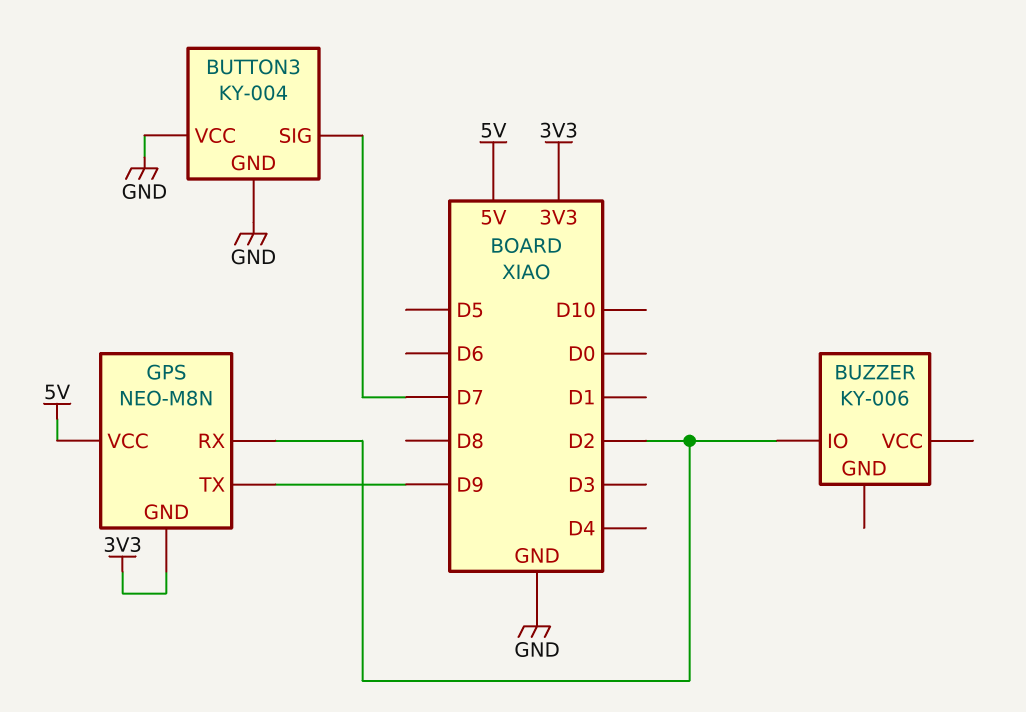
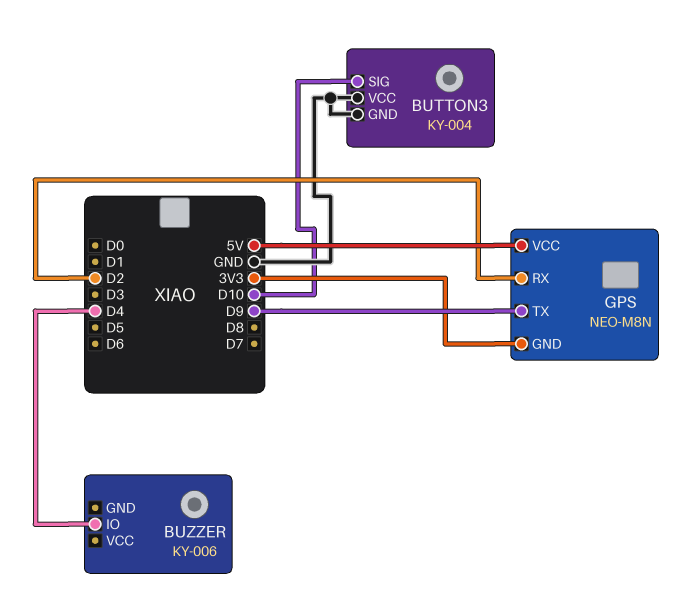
BUTTON3 pin SIG: D7 -> D10
BUZZER pin IO: D2 -> D4

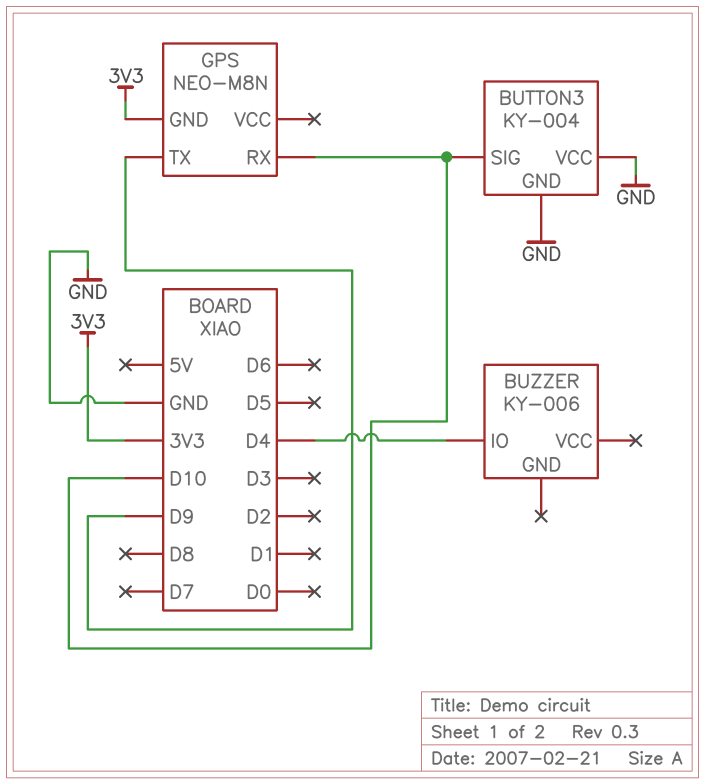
GPS pin RX: D2 -> D10
GPS pin VCC: 5V -> none

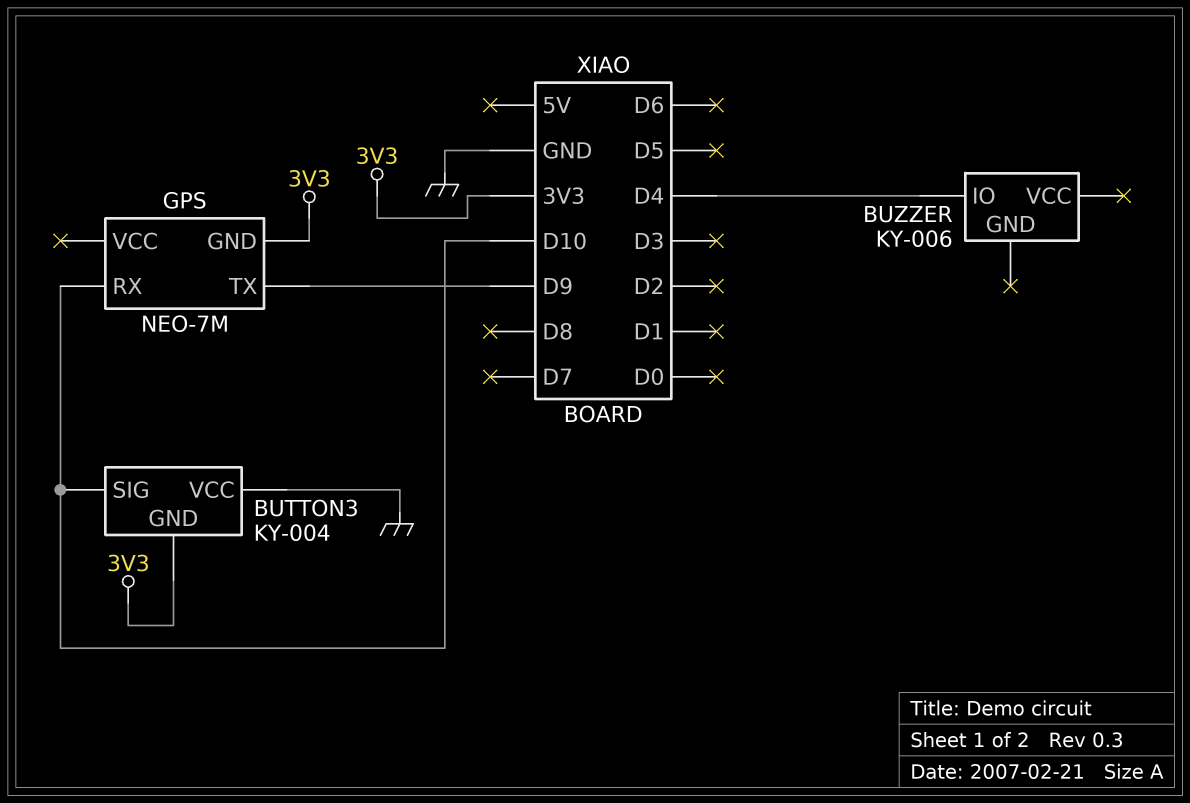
BUTTON3 pin GND: GND -> 3V3
GPS: NEO-M8N -> NEO-7M

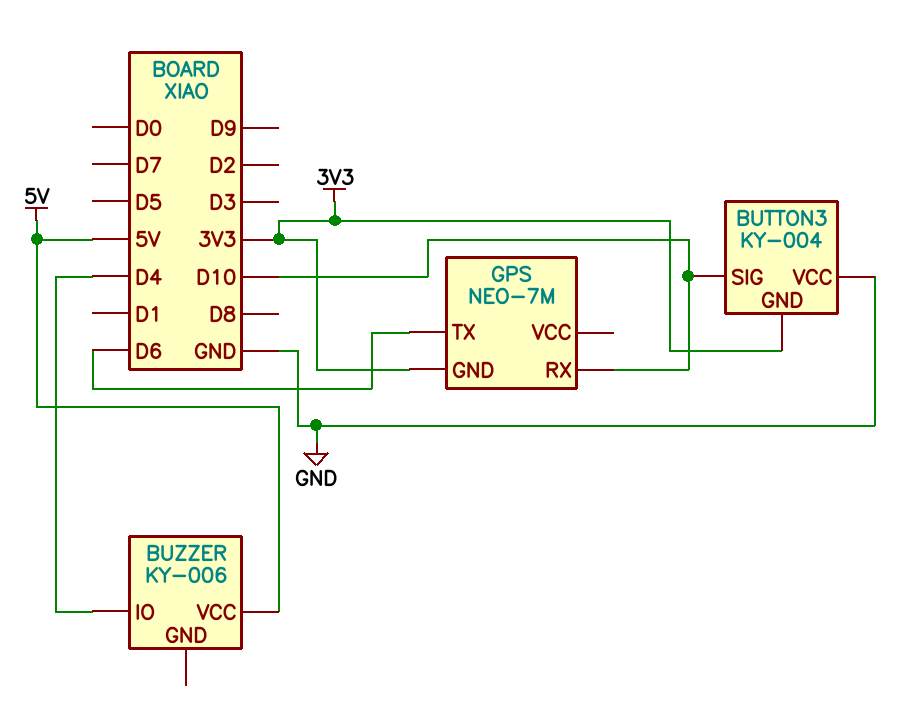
BUZZER pin VCC: none -> 5V
GPS pin TX: D9 -> D6

